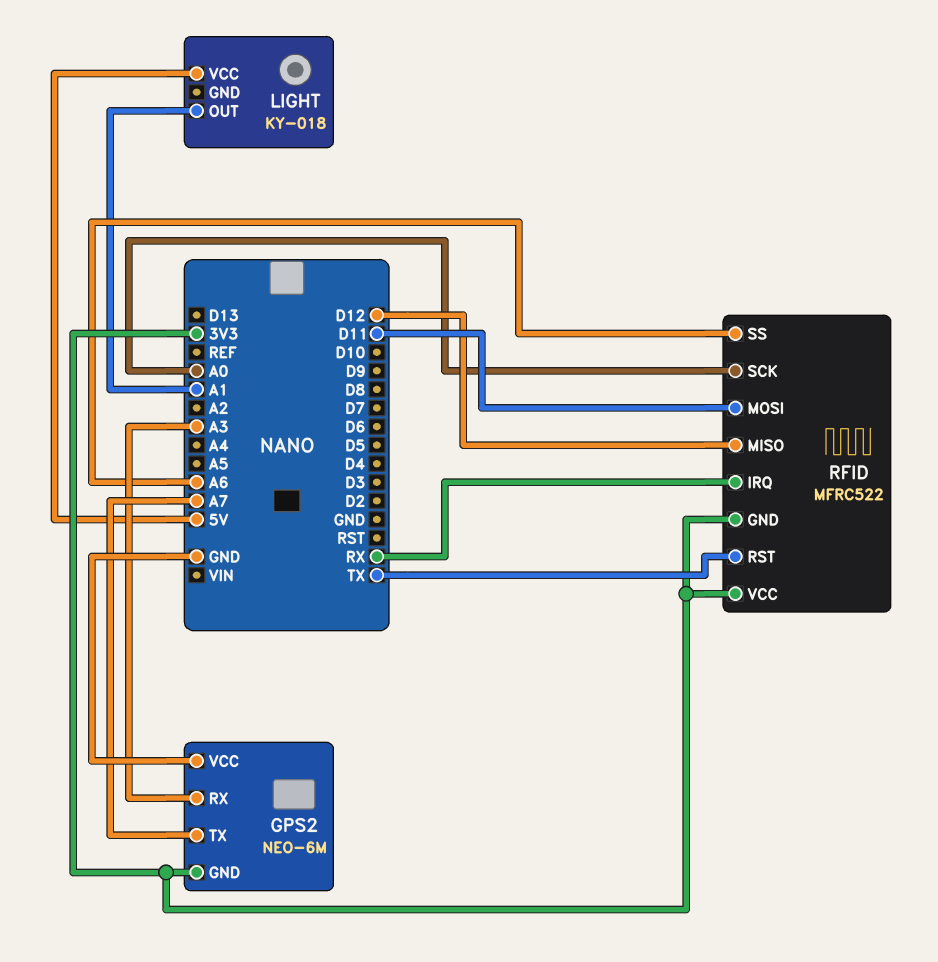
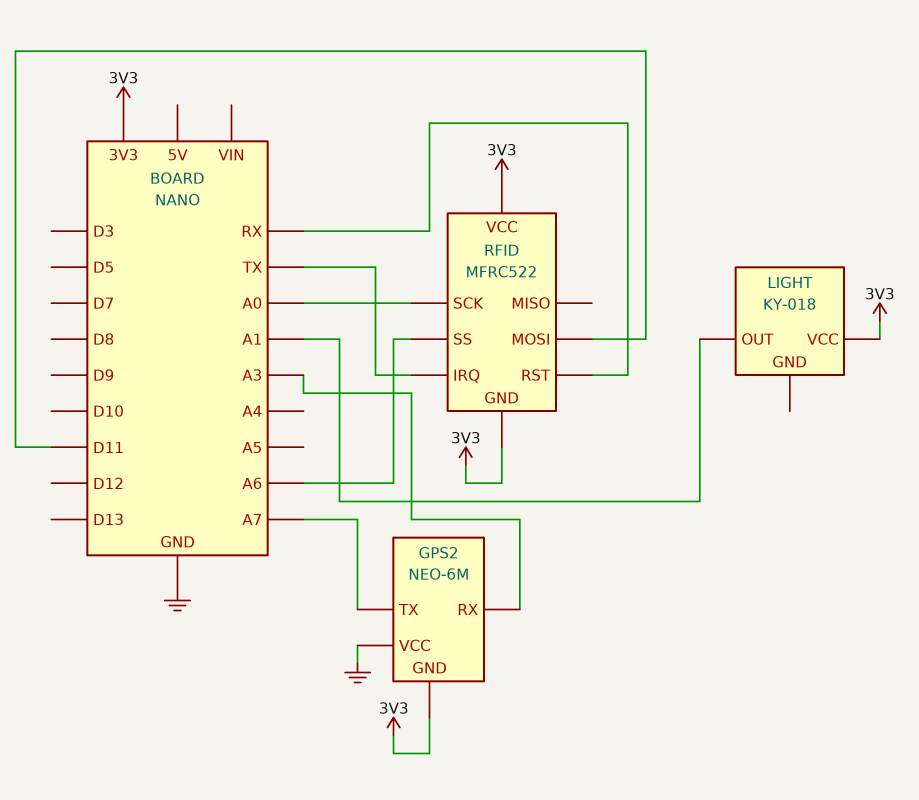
LIGHT pin VCC: 5V -> 3V3
RFID pin IRQ: RX -> TX
RFID pin MISO: D12 -> none
RFID pin RST: TX -> RX

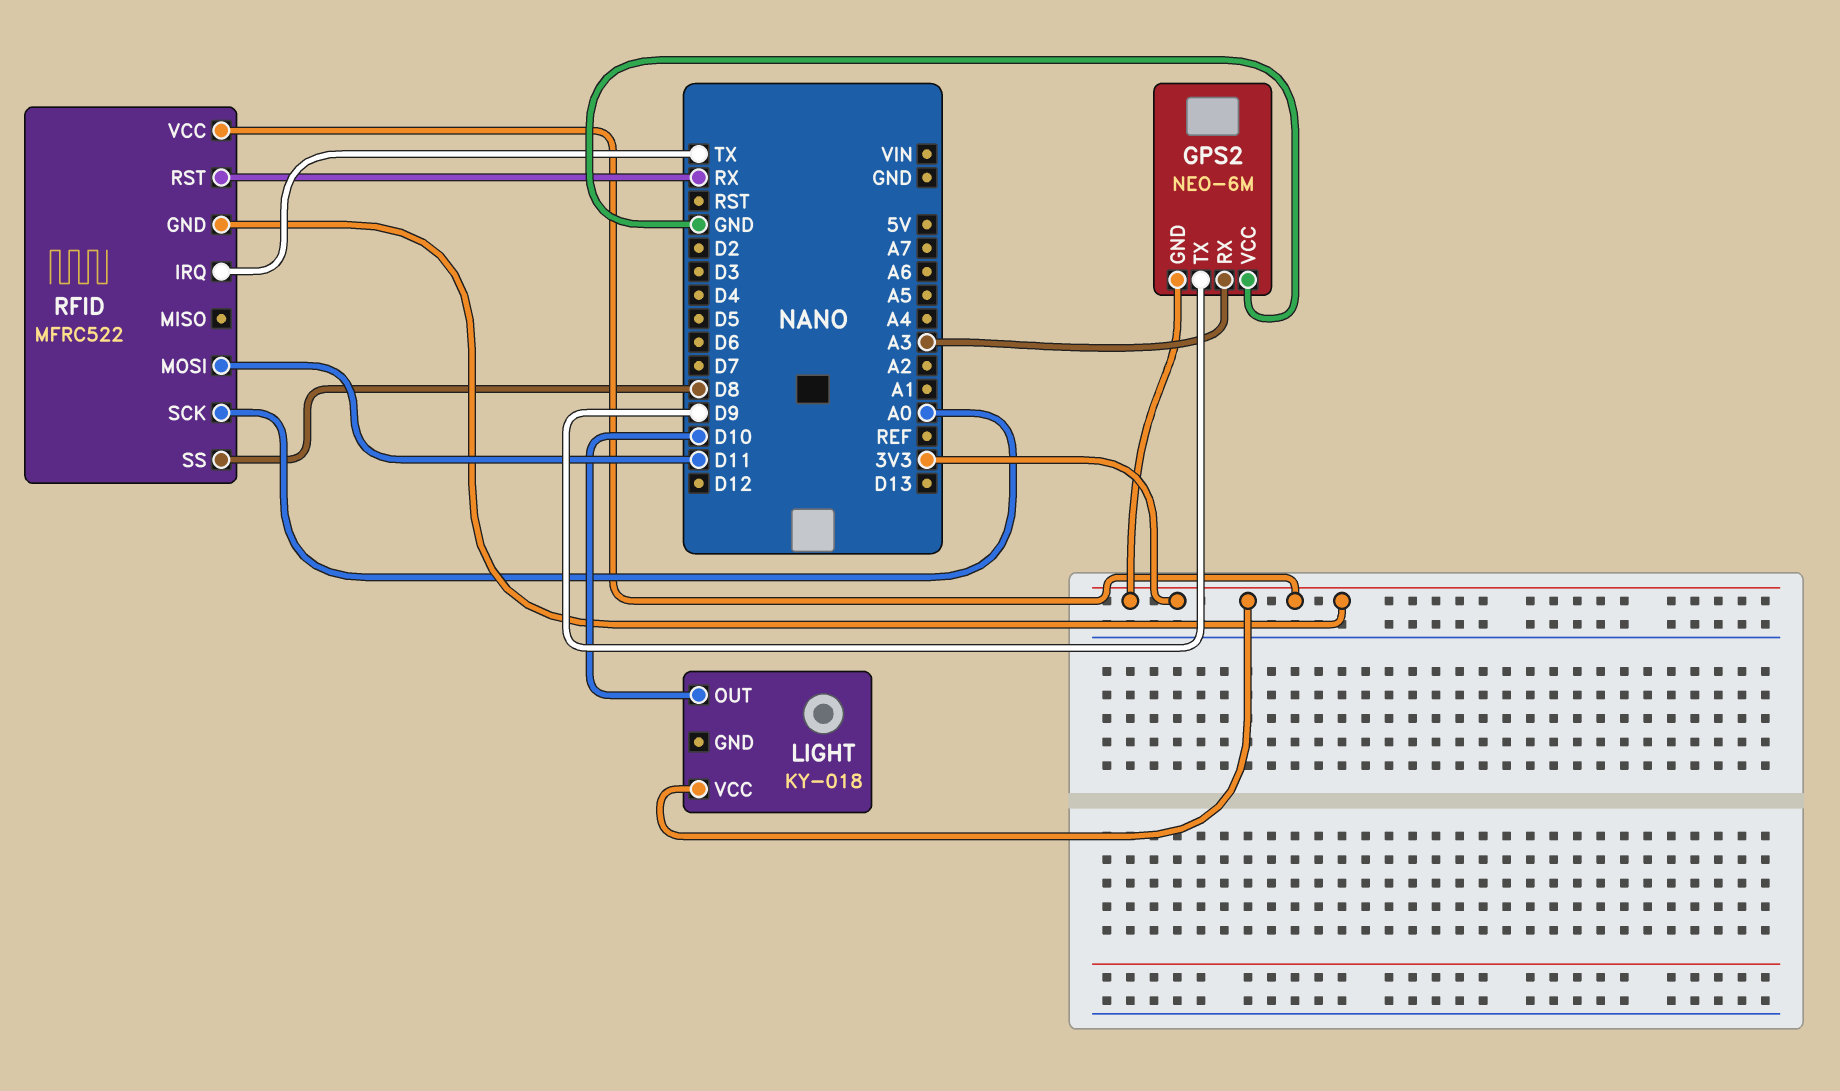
GPS2 pin TX: A7 -> D9
LIGHT pin OUT: A1 -> D10
RFID pin SS: A6 -> D8

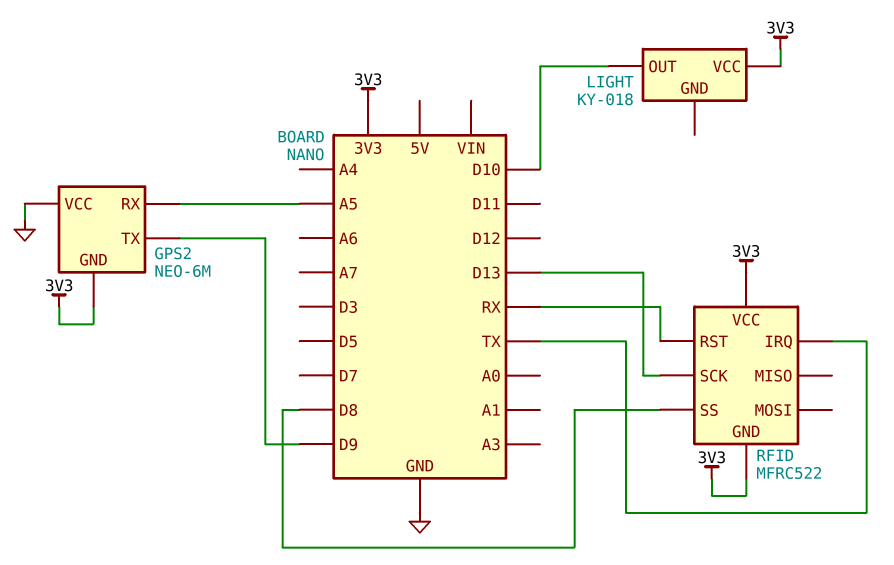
GPS2 pin RX: A3 -> A5
RFID pin MOSI: D11 -> none
RFID pin SCK: A0 -> D13

